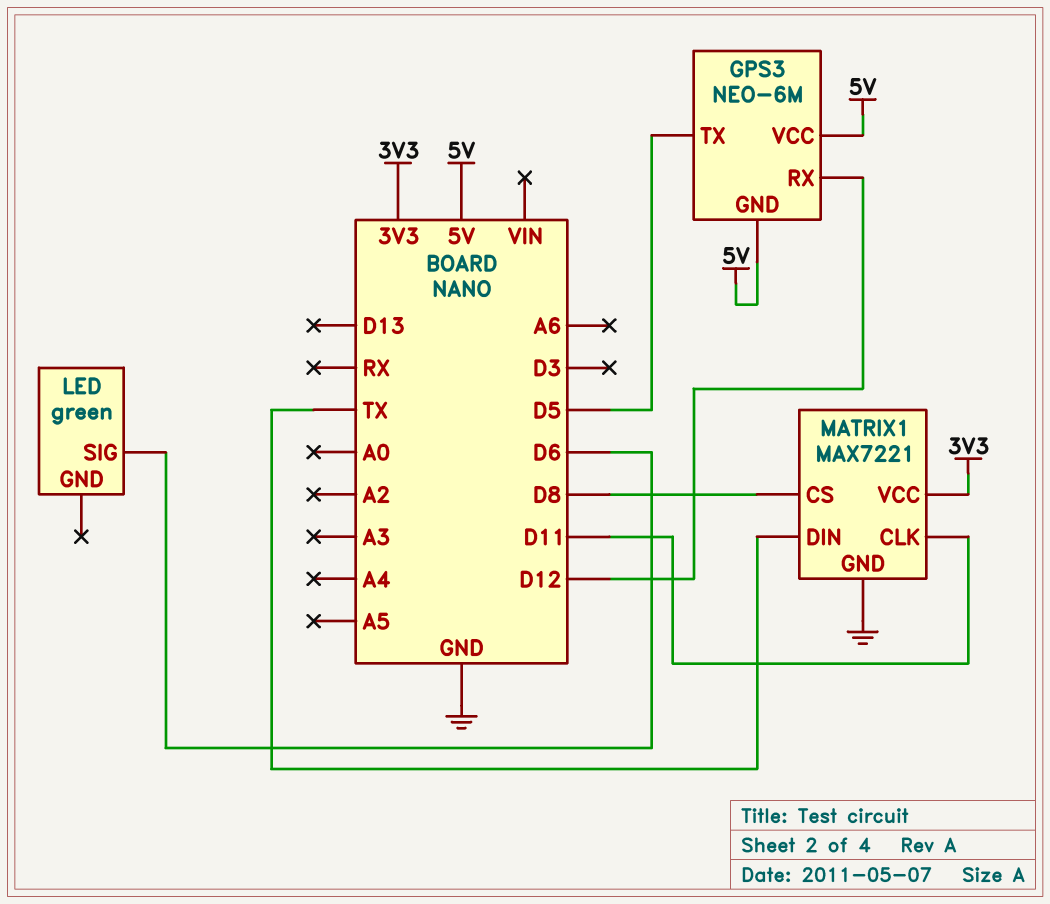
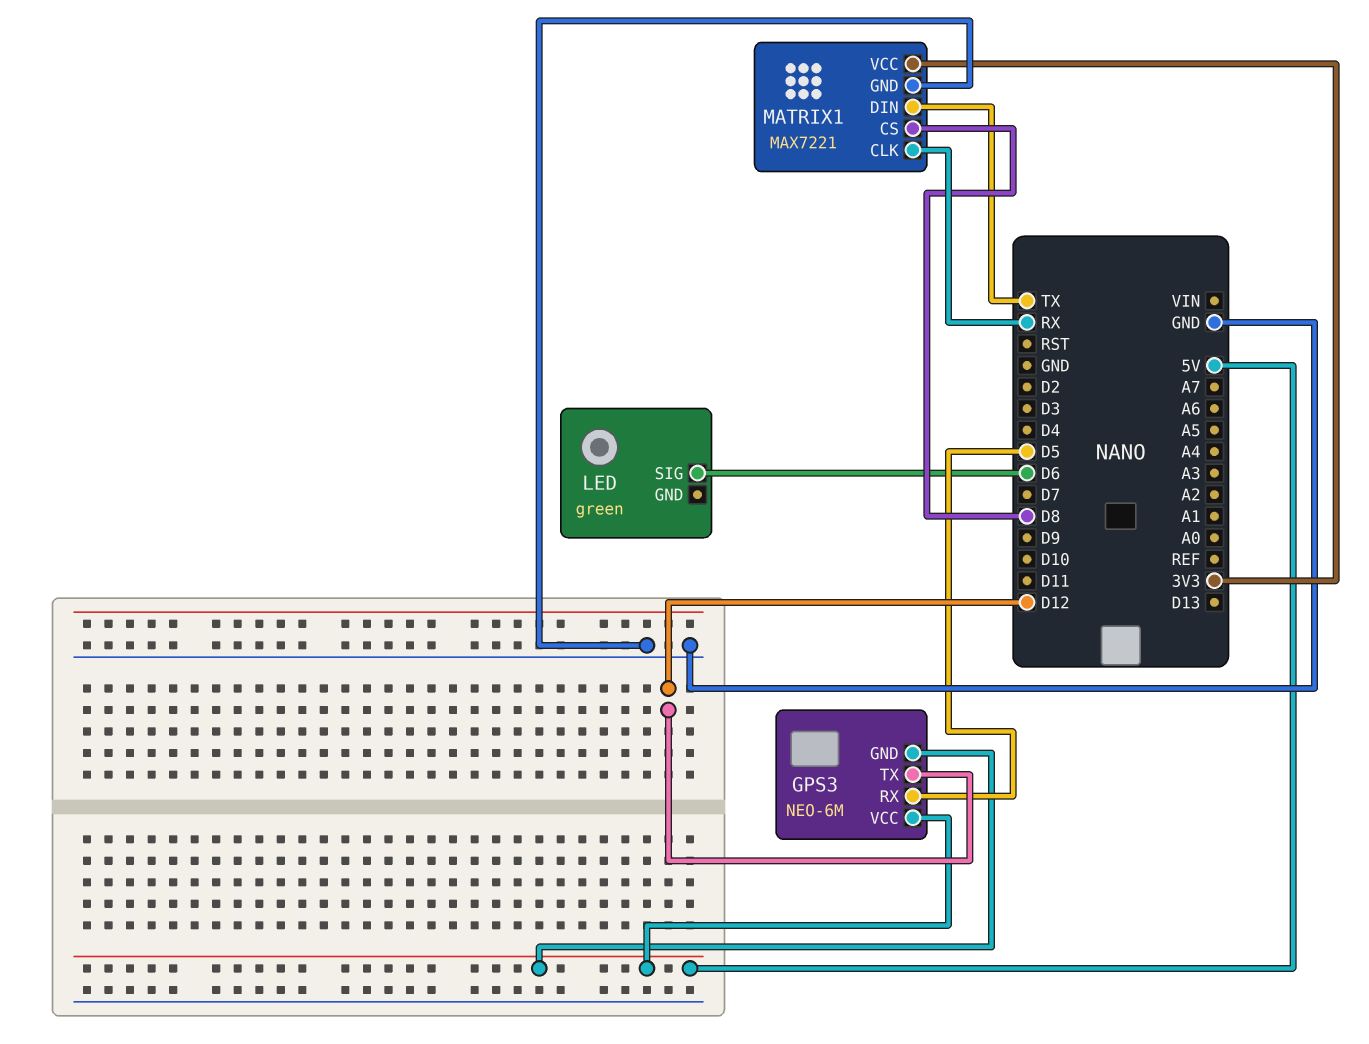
GPS3 pin RX: D12 -> D5
GPS3 pin TX: D5 -> D12
MATRIX1 pin CLK: D11 -> RX

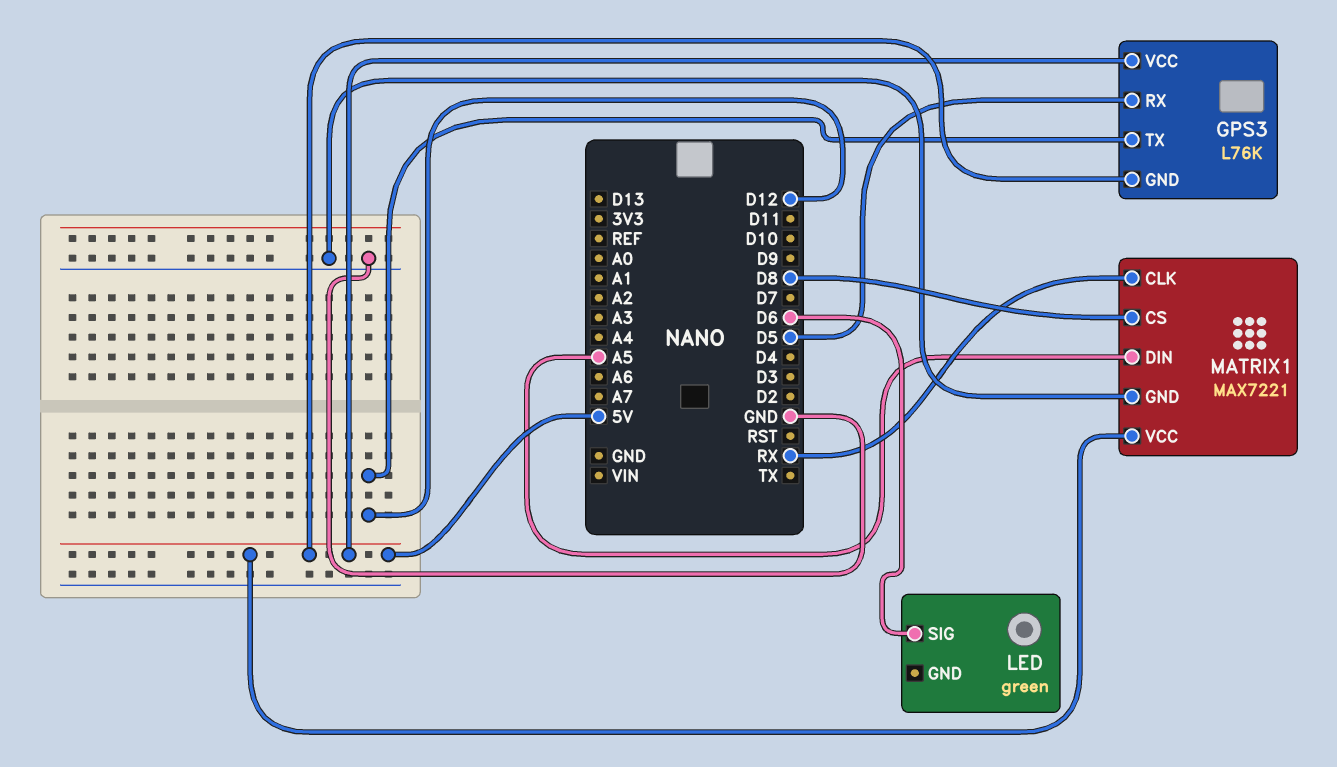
GPS3: NEO-6M -> L76K
MATRIX1 pin DIN: TX -> A5
MATRIX1 pin VCC: 3V3 -> 5V

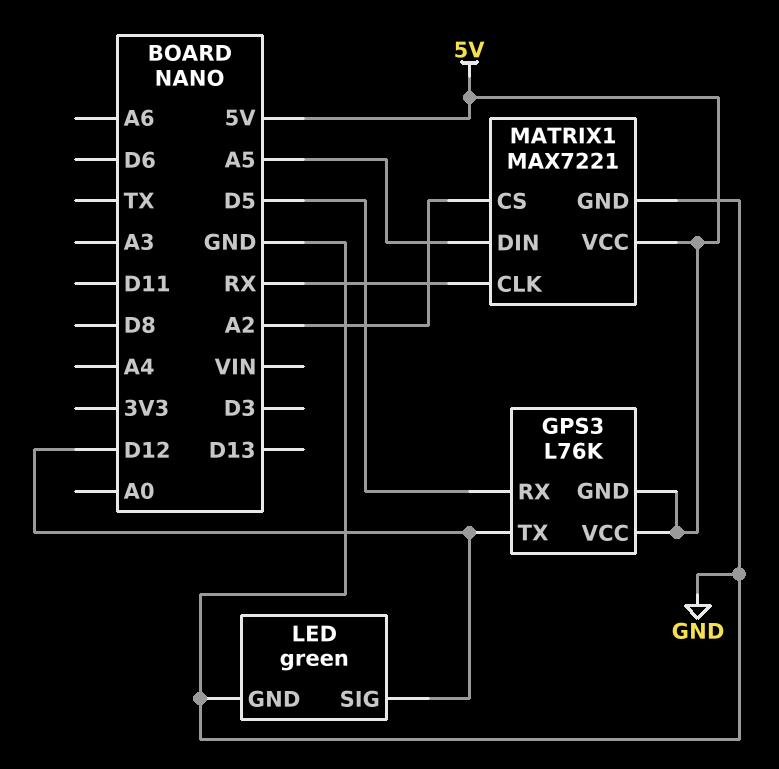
LED pin GND: none -> GND
LED pin SIG: D6 -> D12
MATRIX1 pin CS: D8 -> A2

